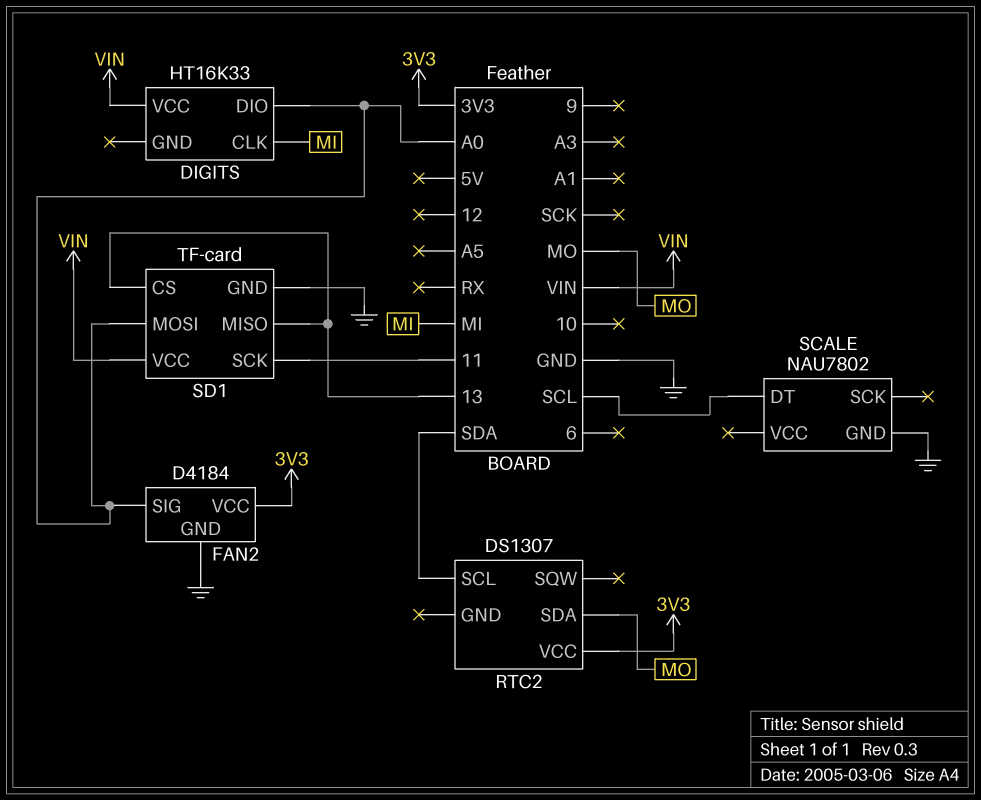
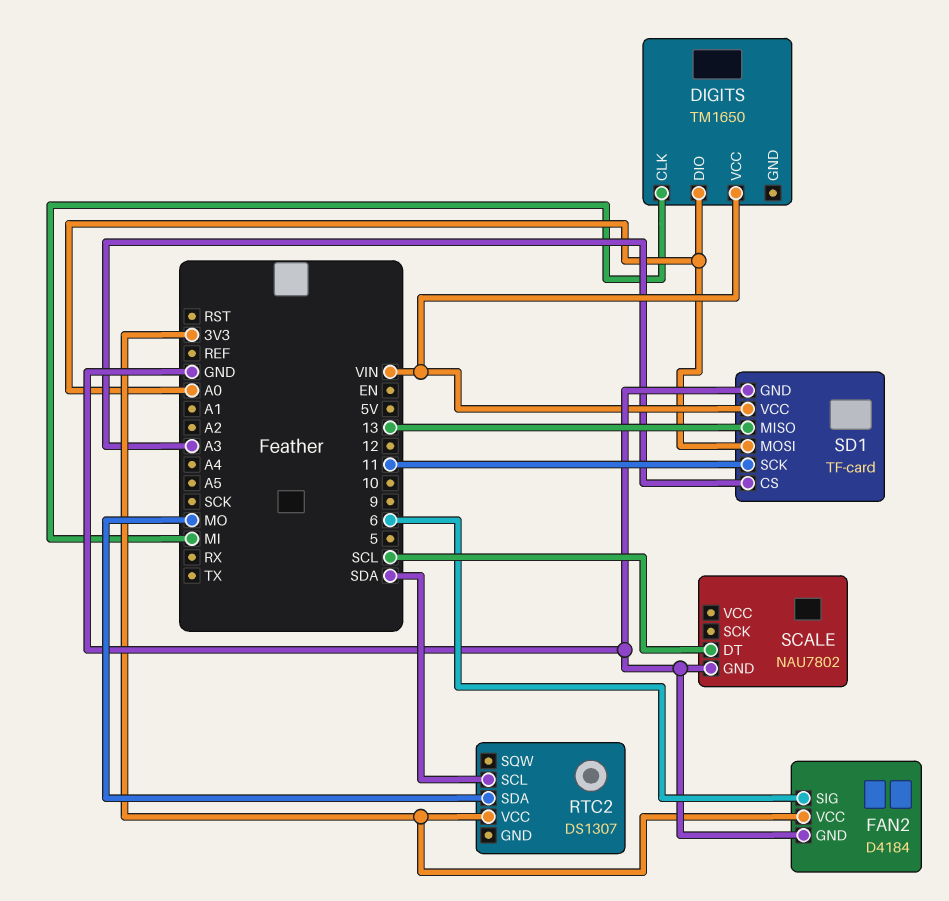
DIGITS: HT16K33 -> TM1650
FAN2 pin SIG: A0 -> 6
SD1 pin CS: 13 -> A3

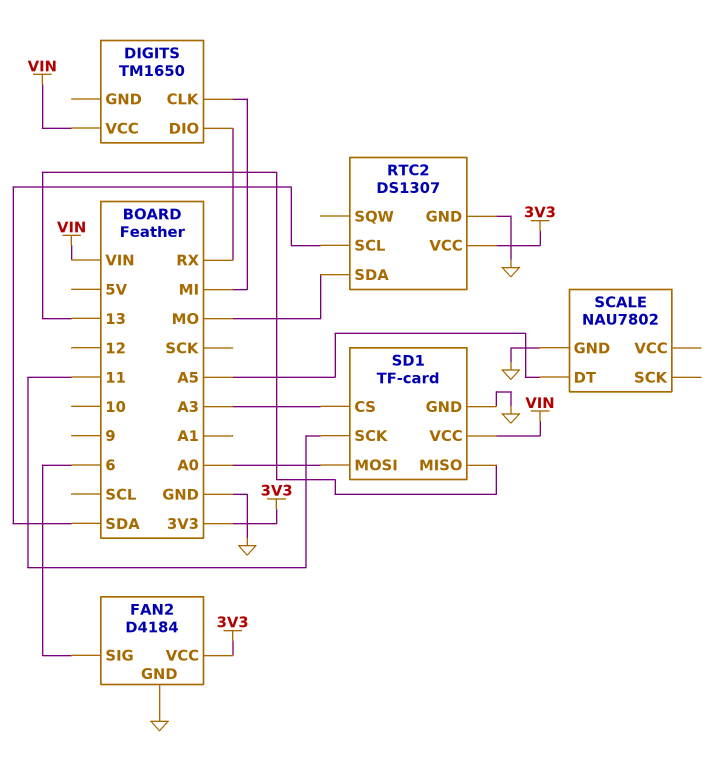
DIGITS pin DIO: A0 -> RX
RTC2 pin GND: none -> GND
SCALE pin DT: SCL -> A5

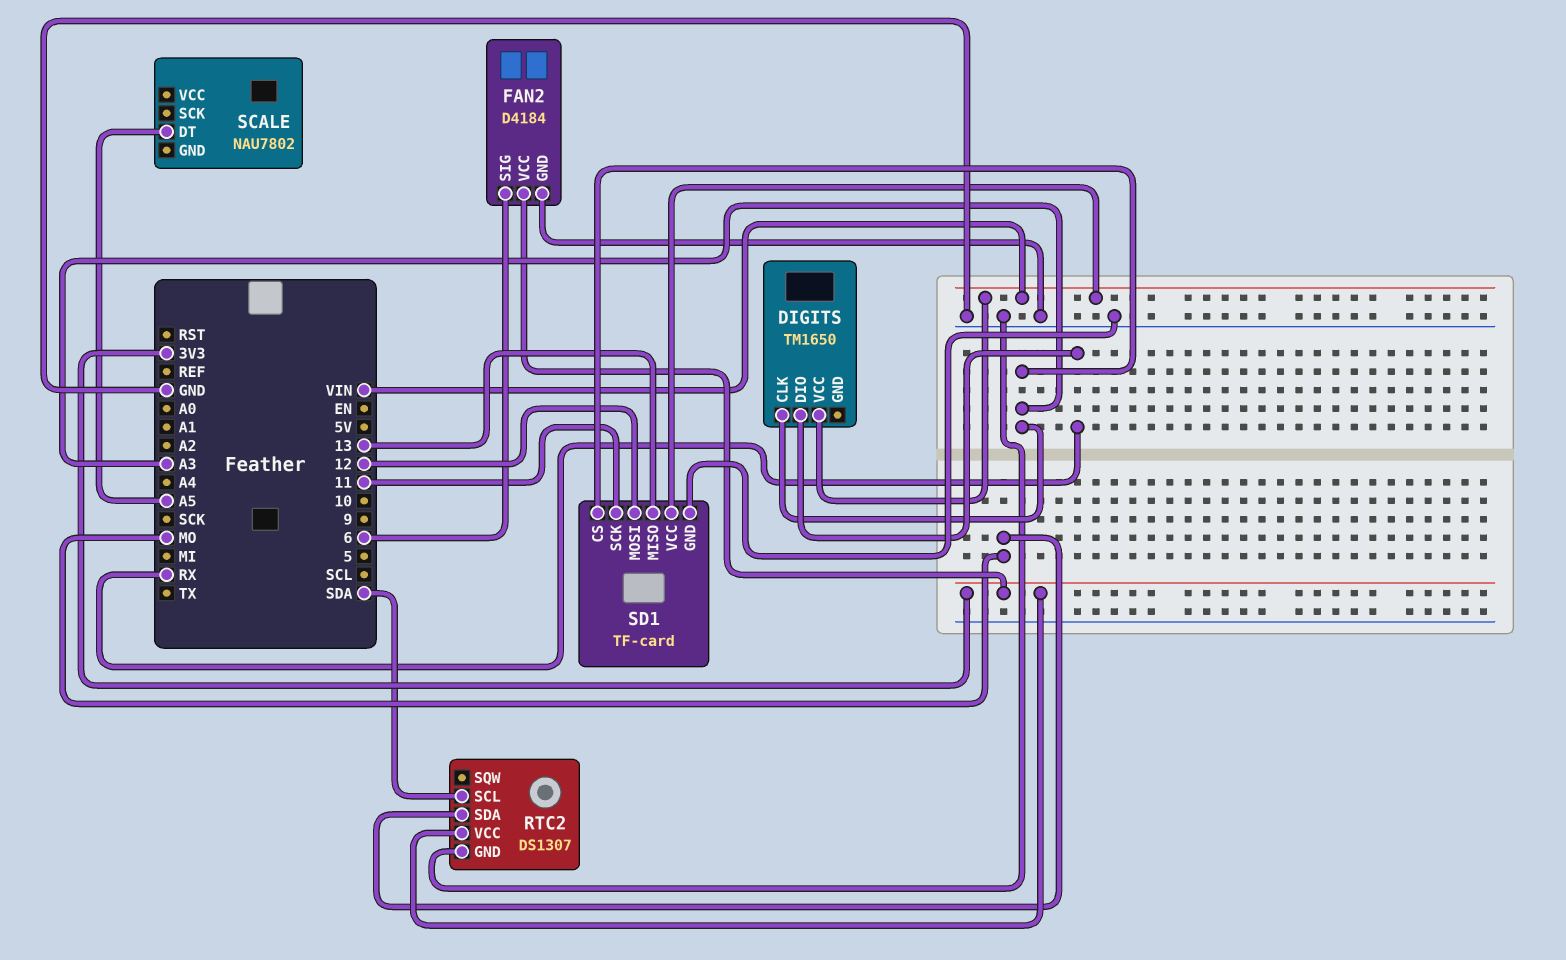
DIGITS pin CLK: MI -> A3
SCALE pin GND: GND -> none
SD1 pin MOSI: A0 -> 12

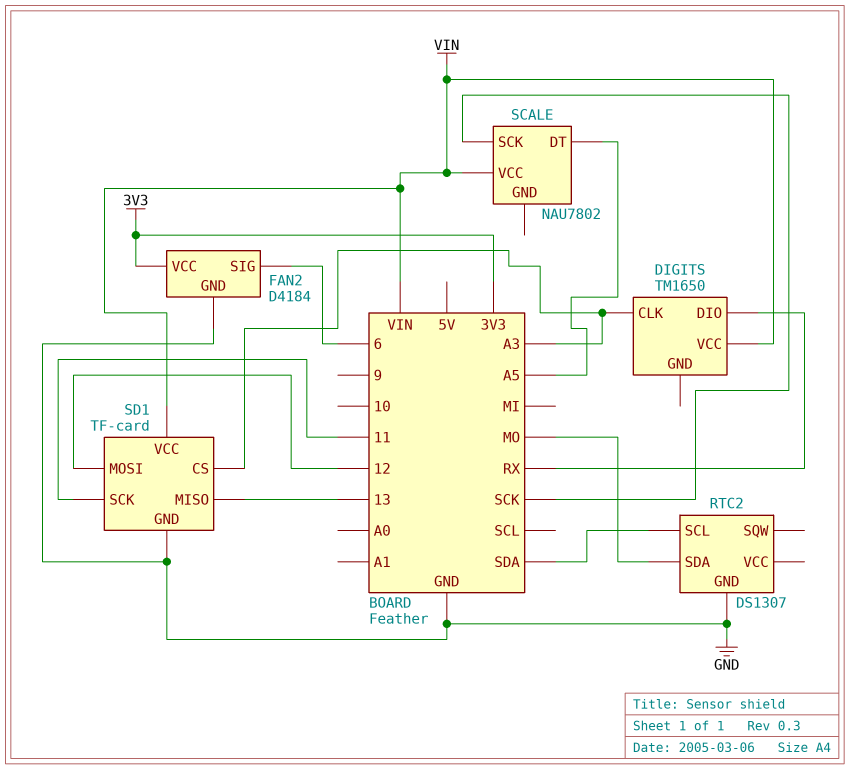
RTC2 pin VCC: 3V3 -> none
SCALE pin SCK: none -> SCK
SCALE pin VCC: none -> VIN

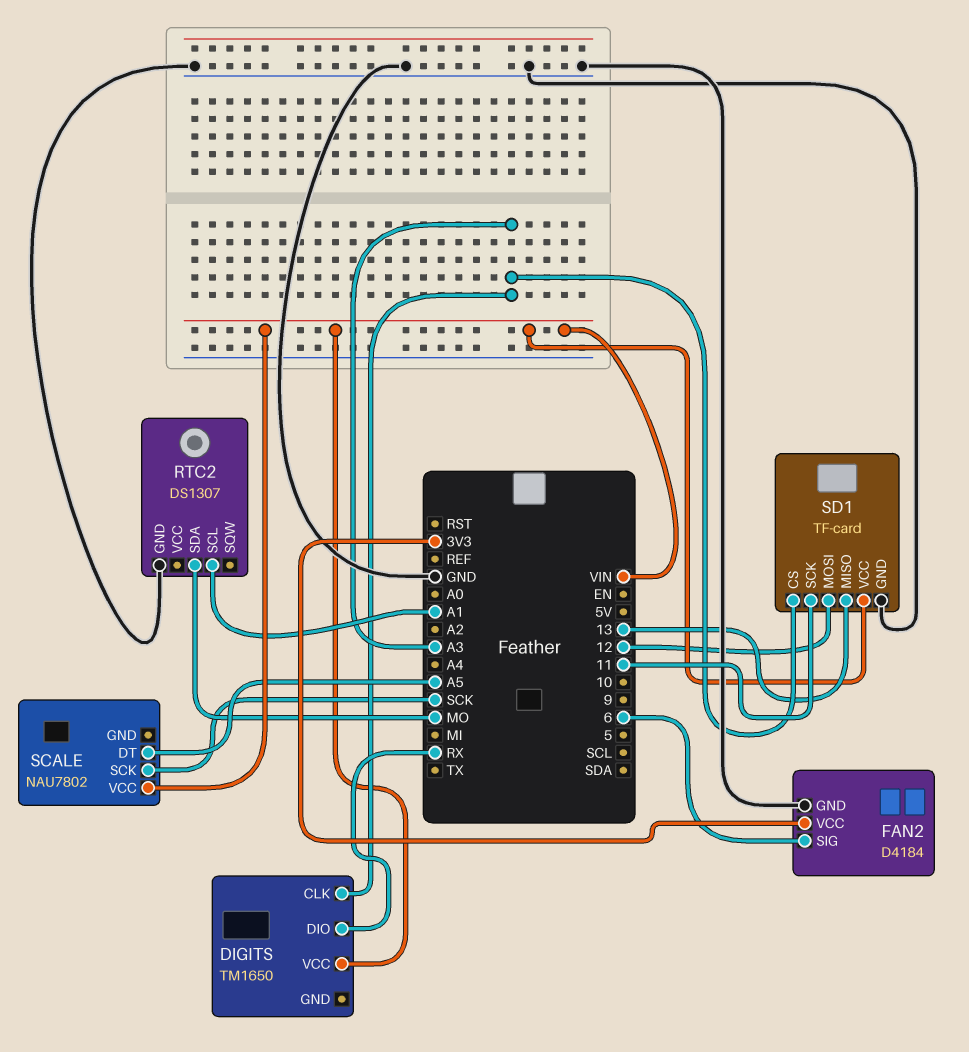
RTC2 pin SCL: SDA -> A1

